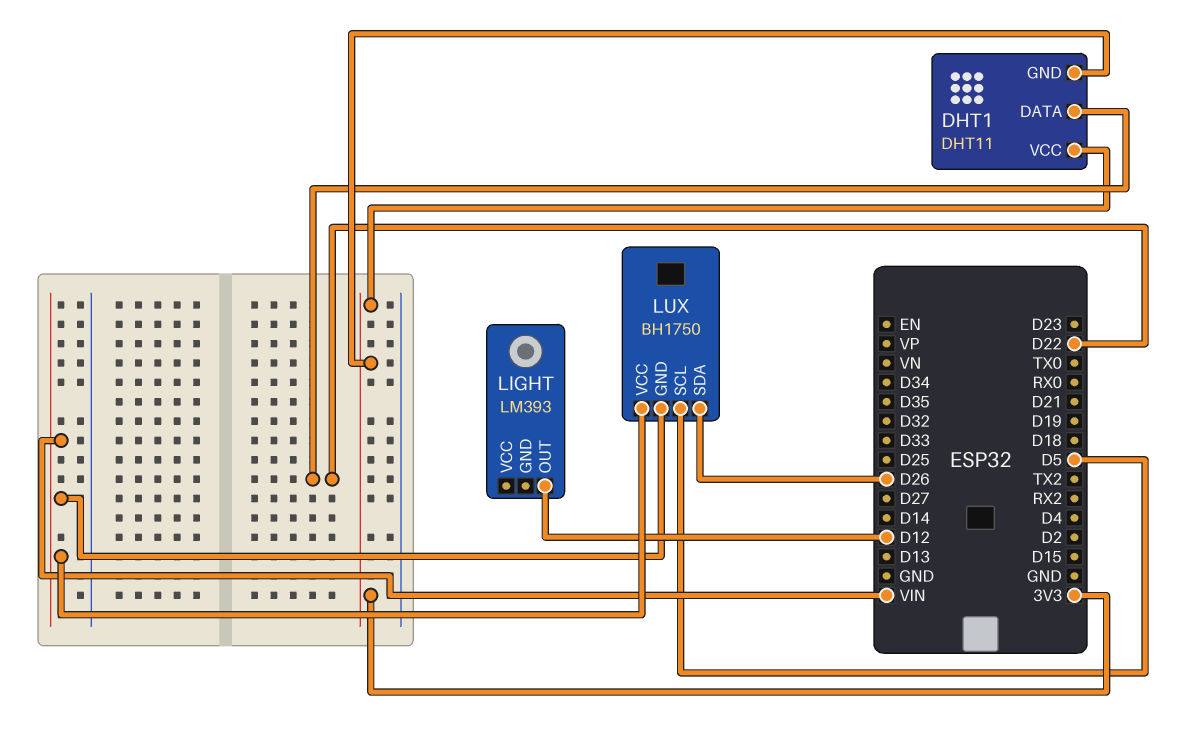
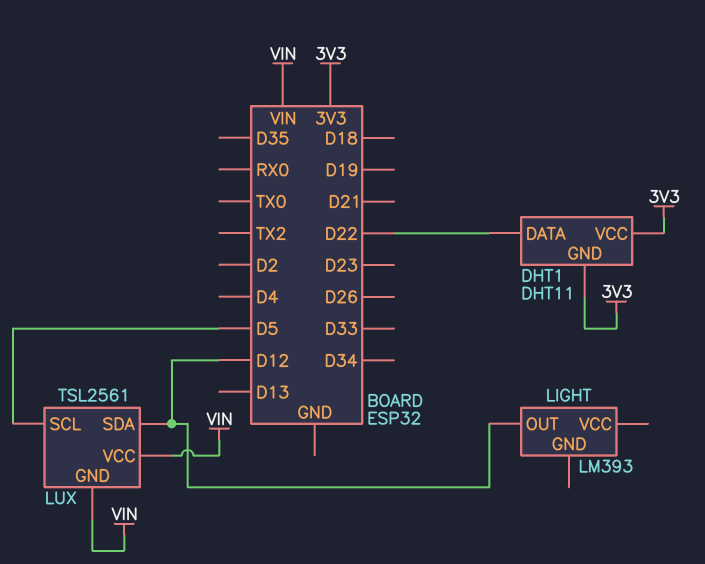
LUX: BH1750 -> TSL2561
LUX pin SDA: D26 -> D12

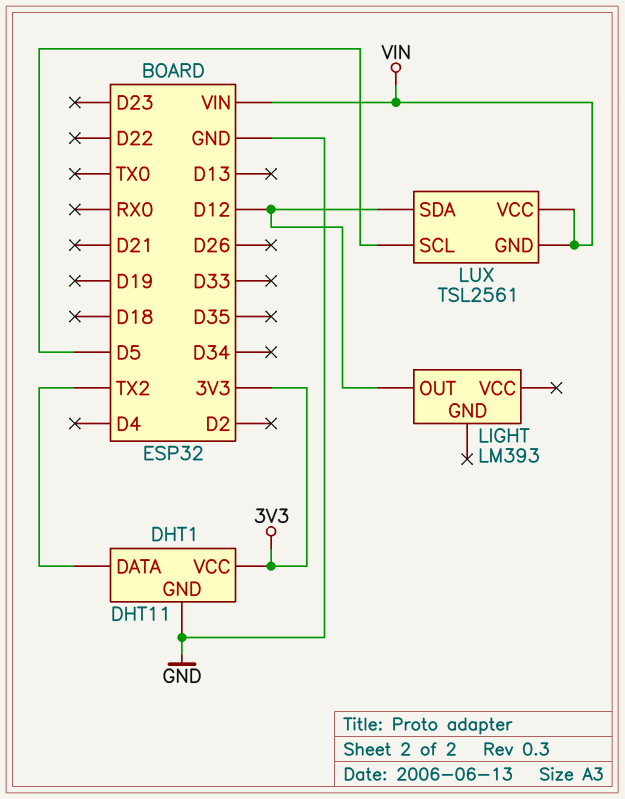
DHT1 pin DATA: D22 -> TX2
DHT1 pin GND: 3V3 -> GND

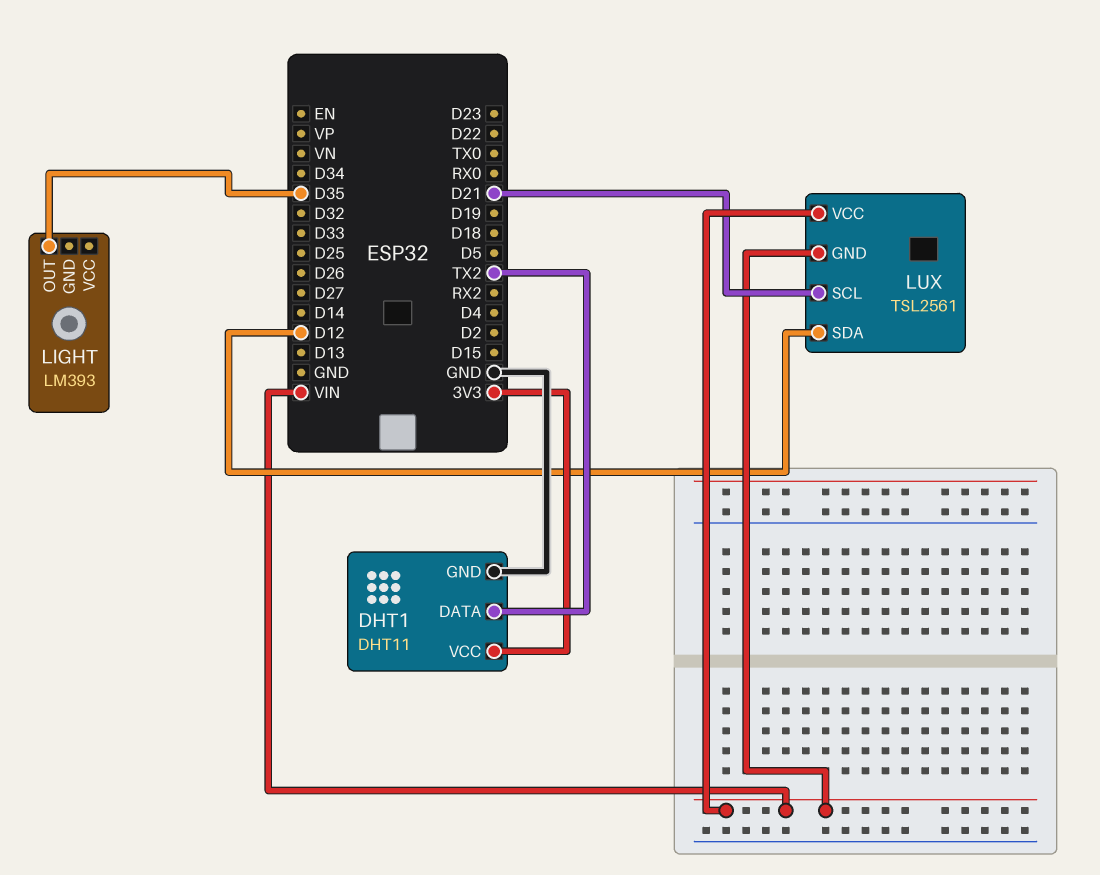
LIGHT pin OUT: D12 -> D35
LUX pin SCL: D5 -> D21

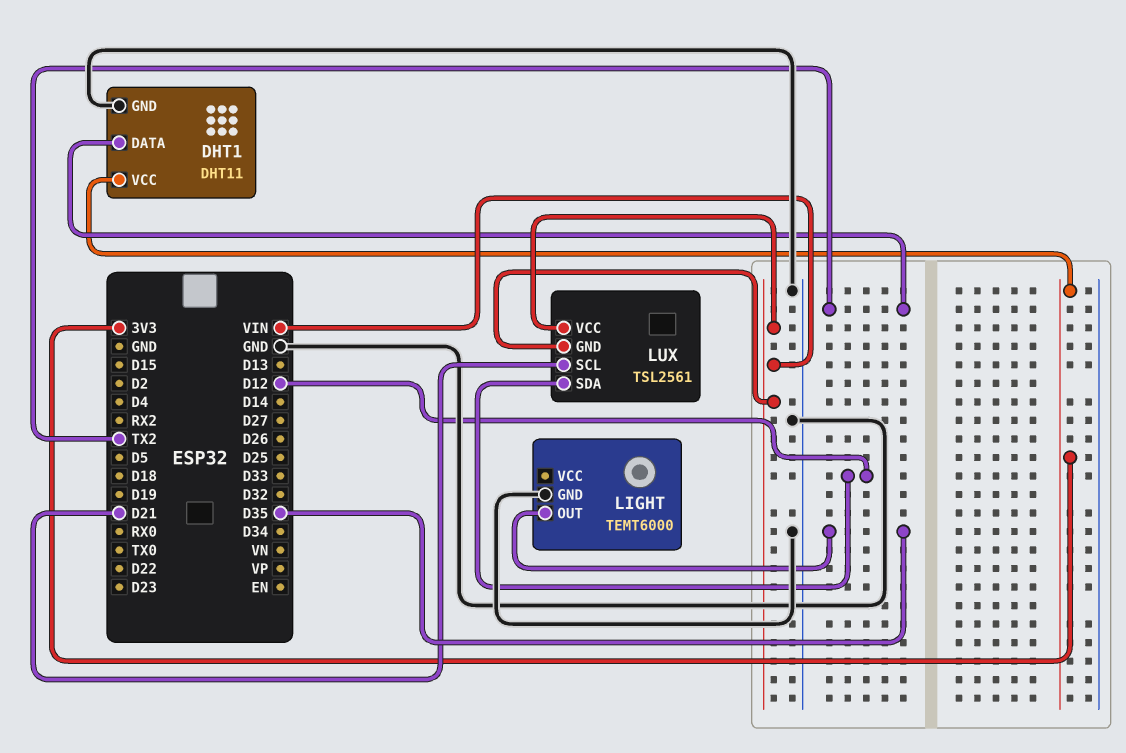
LIGHT: LM393 -> TEMT6000
LIGHT pin GND: none -> GND

